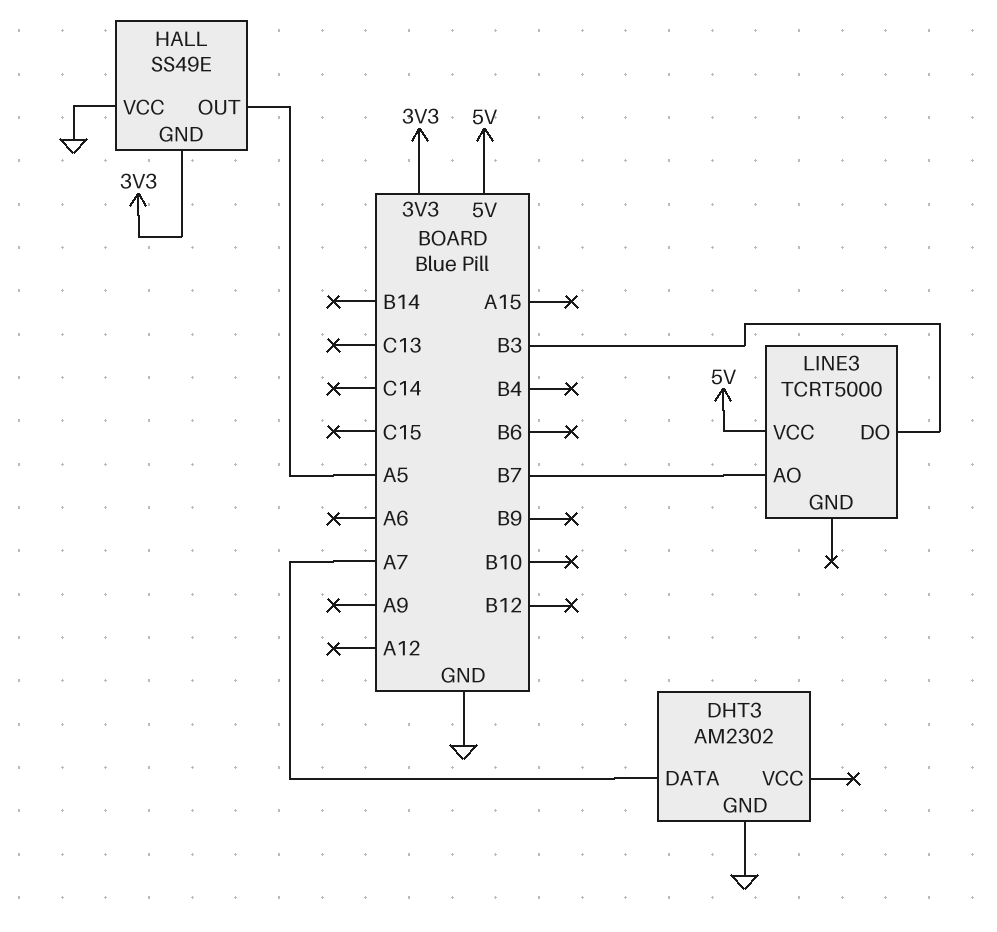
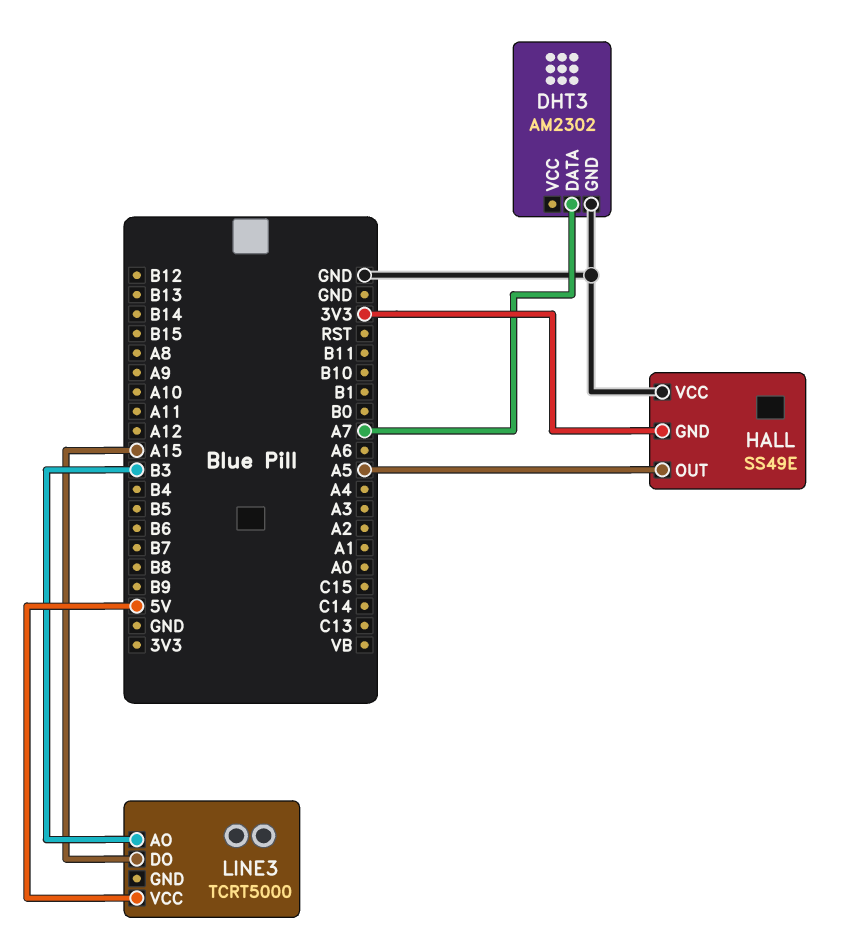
LINE3 pin AO: B7 -> B3
LINE3 pin DO: B3 -> A15

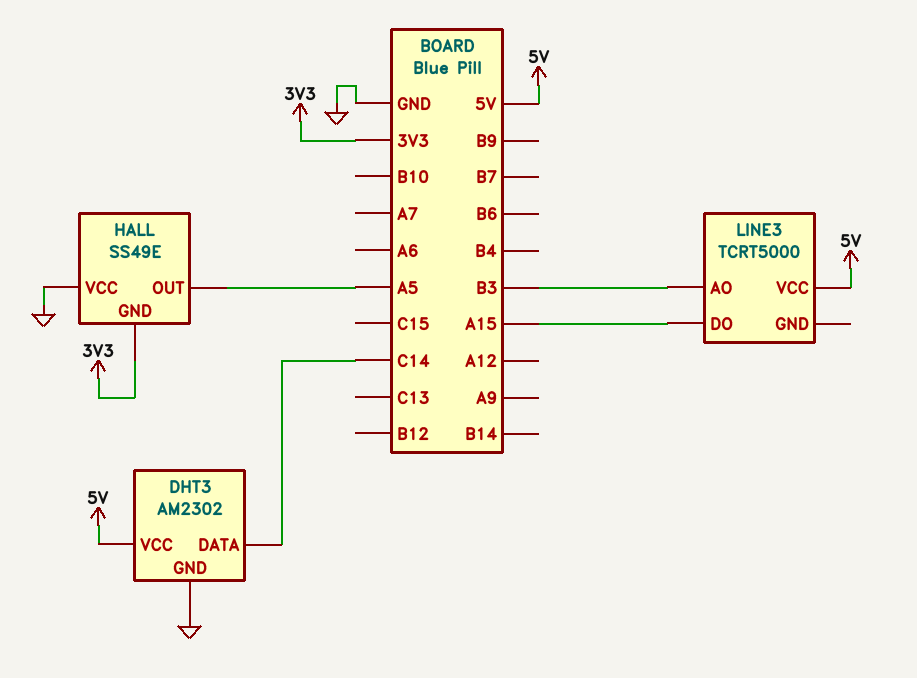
DHT3 pin DATA: A7 -> C14
DHT3 pin VCC: none -> 5V

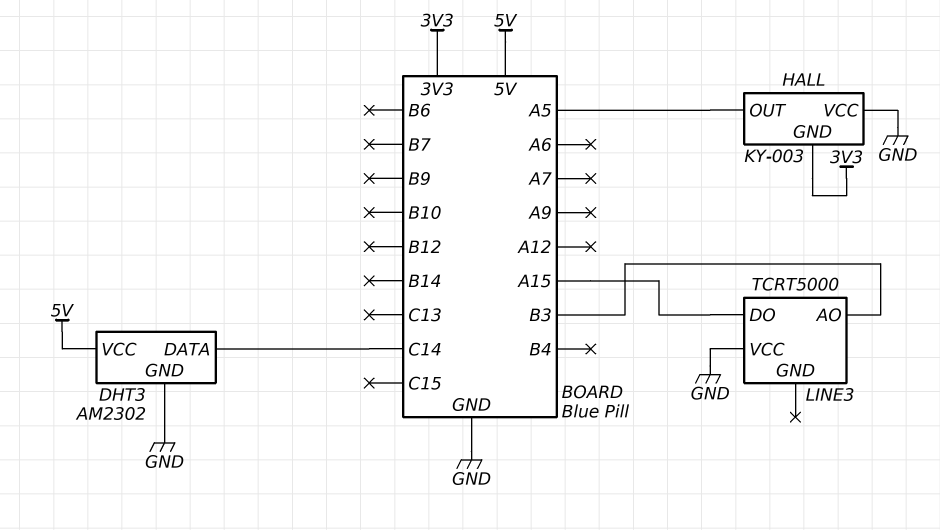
HALL: SS49E -> KY-003
LINE3 pin VCC: 5V -> GND

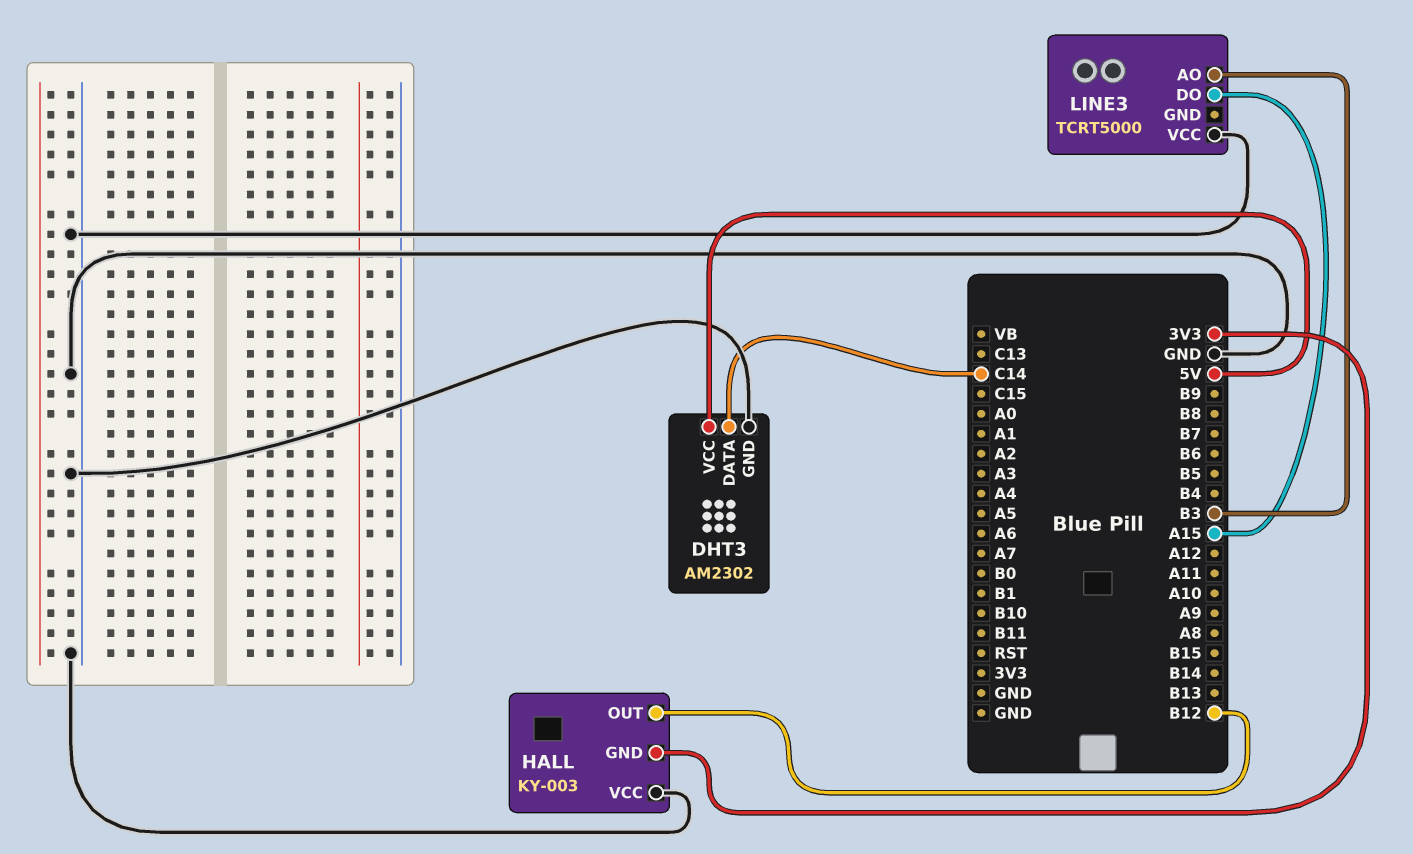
HALL pin OUT: A5 -> B12

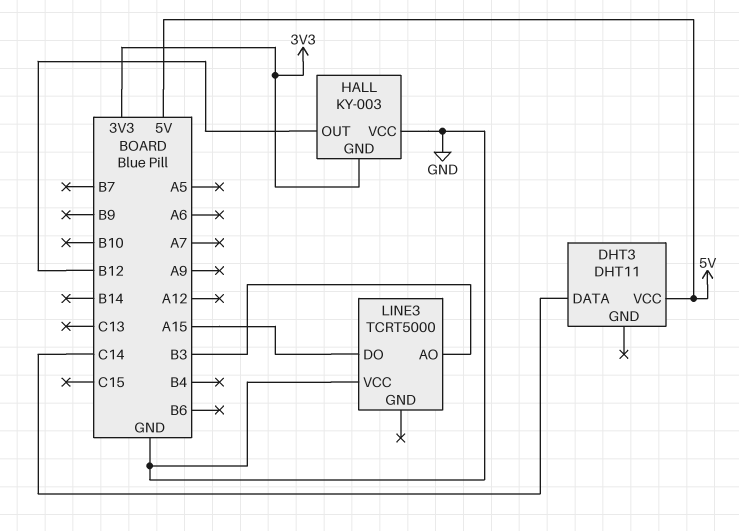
DHT3: AM2302 -> DHT11
DHT3 pin GND: GND -> none

